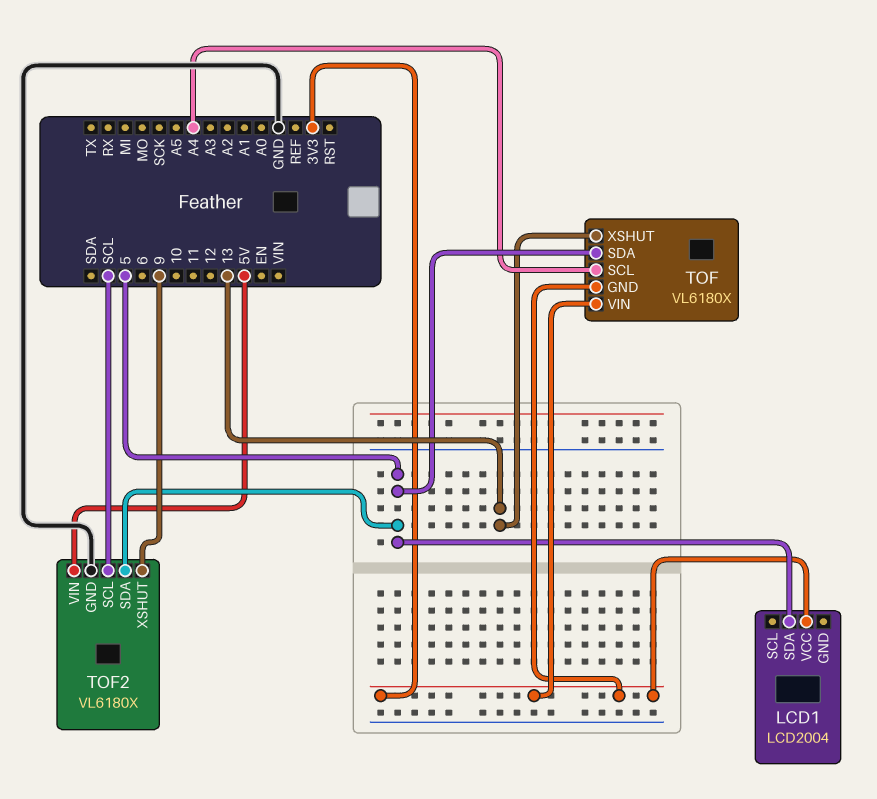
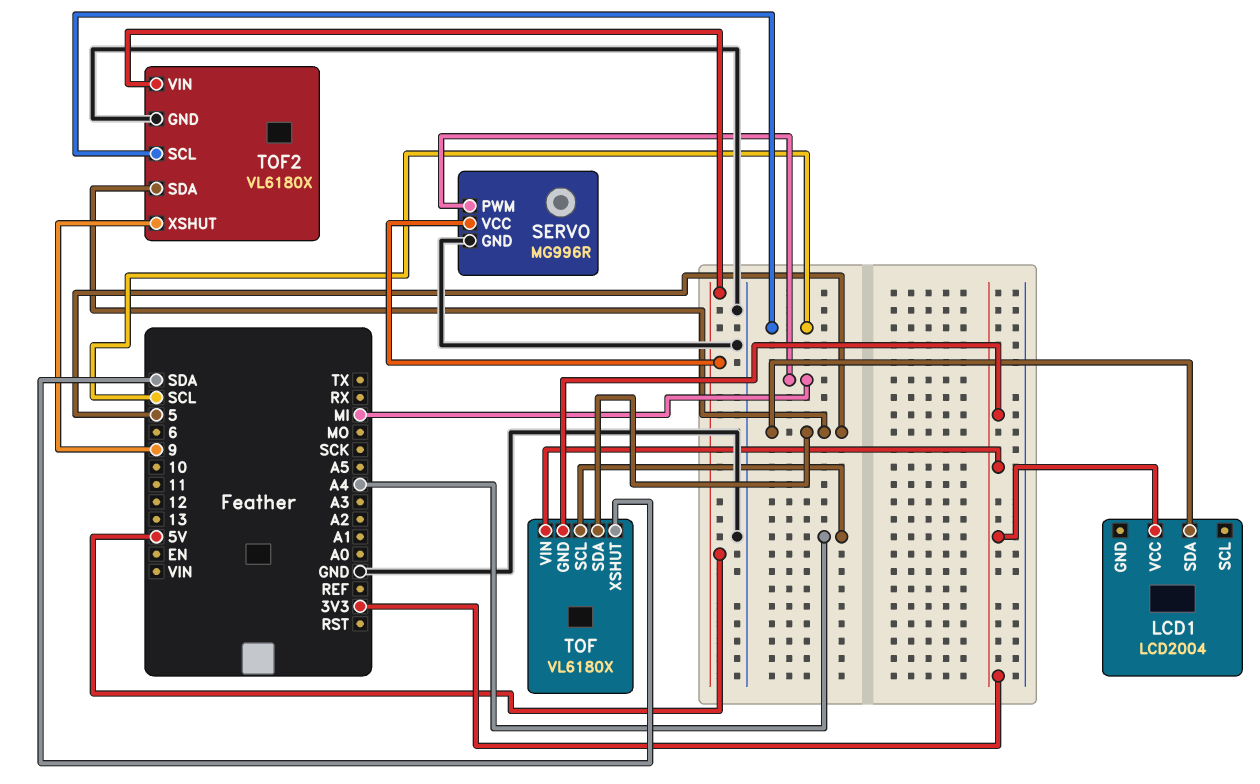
SERVO: none -> MG996R
SERVO pin GND: none -> GND
SERVO pin PWM: none -> MI
SERVO pin VCC: none -> 5V
TOF pin XSHUT: 13 -> SDA

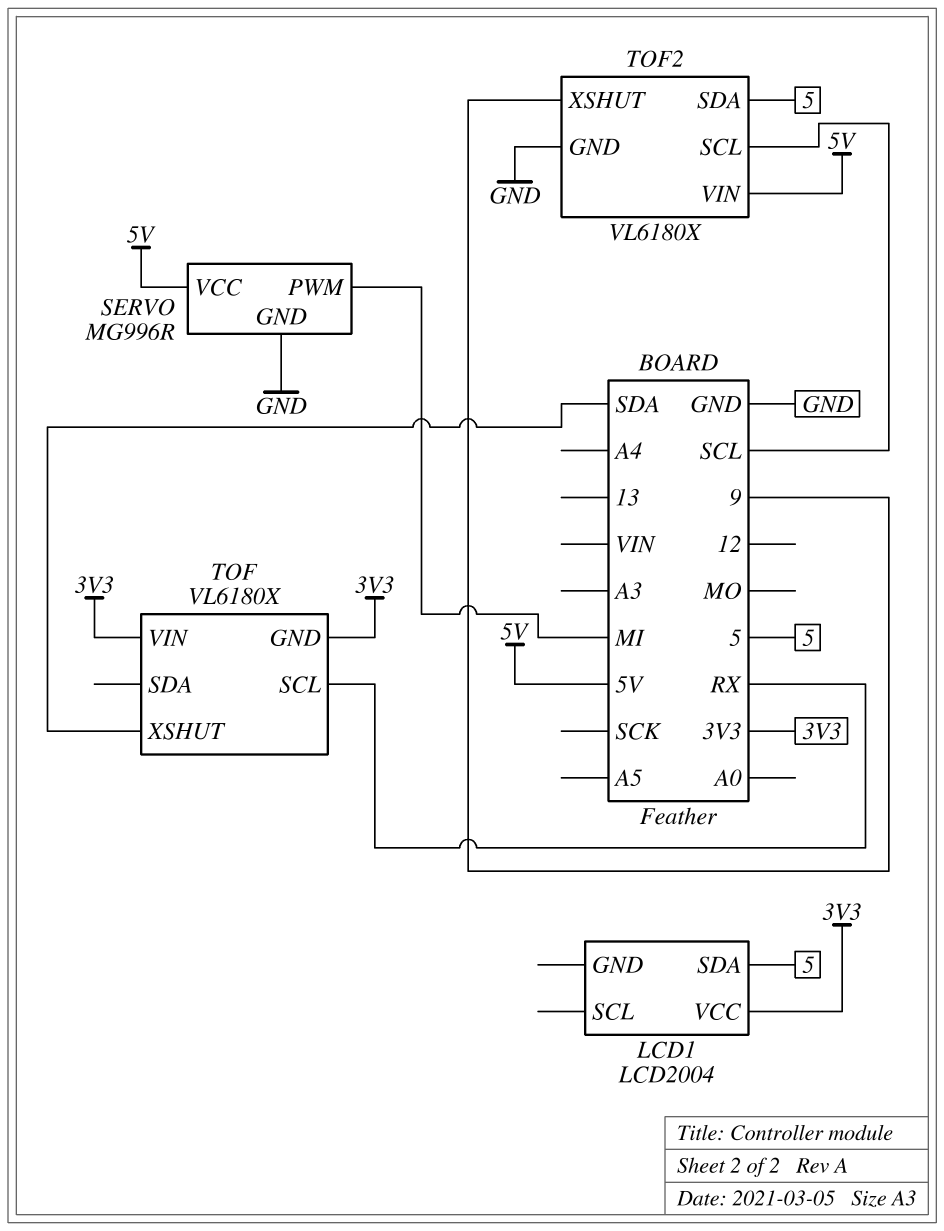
TOF pin SCL: A4 -> RX
TOF pin SDA: 5 -> none

